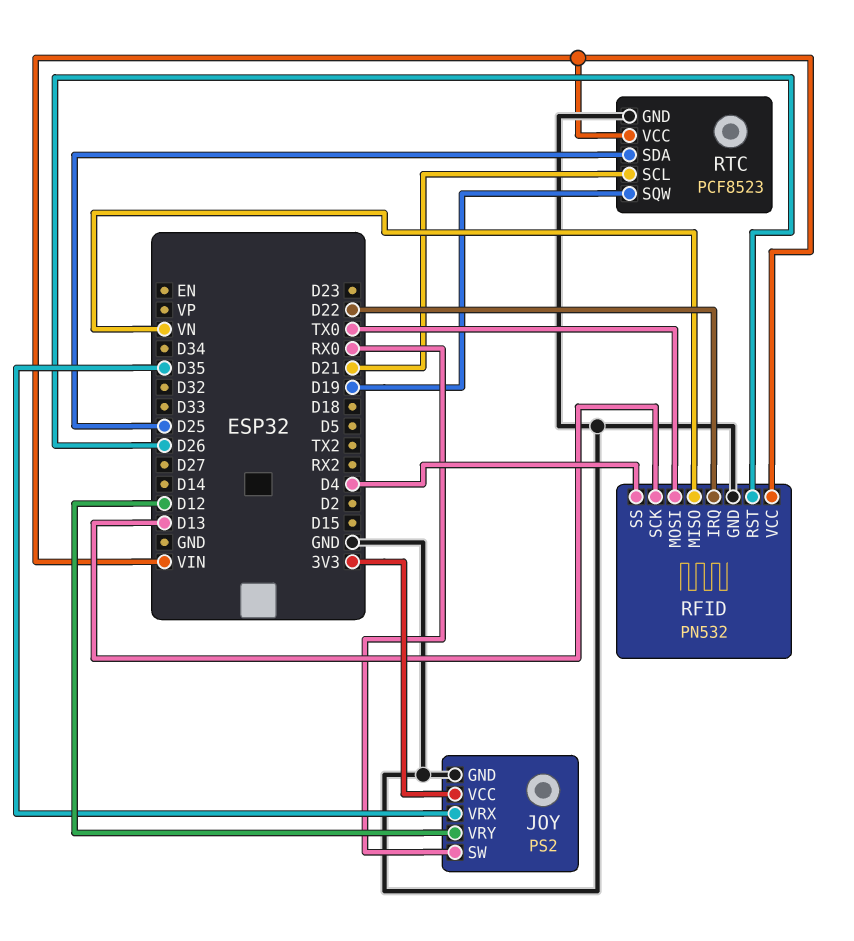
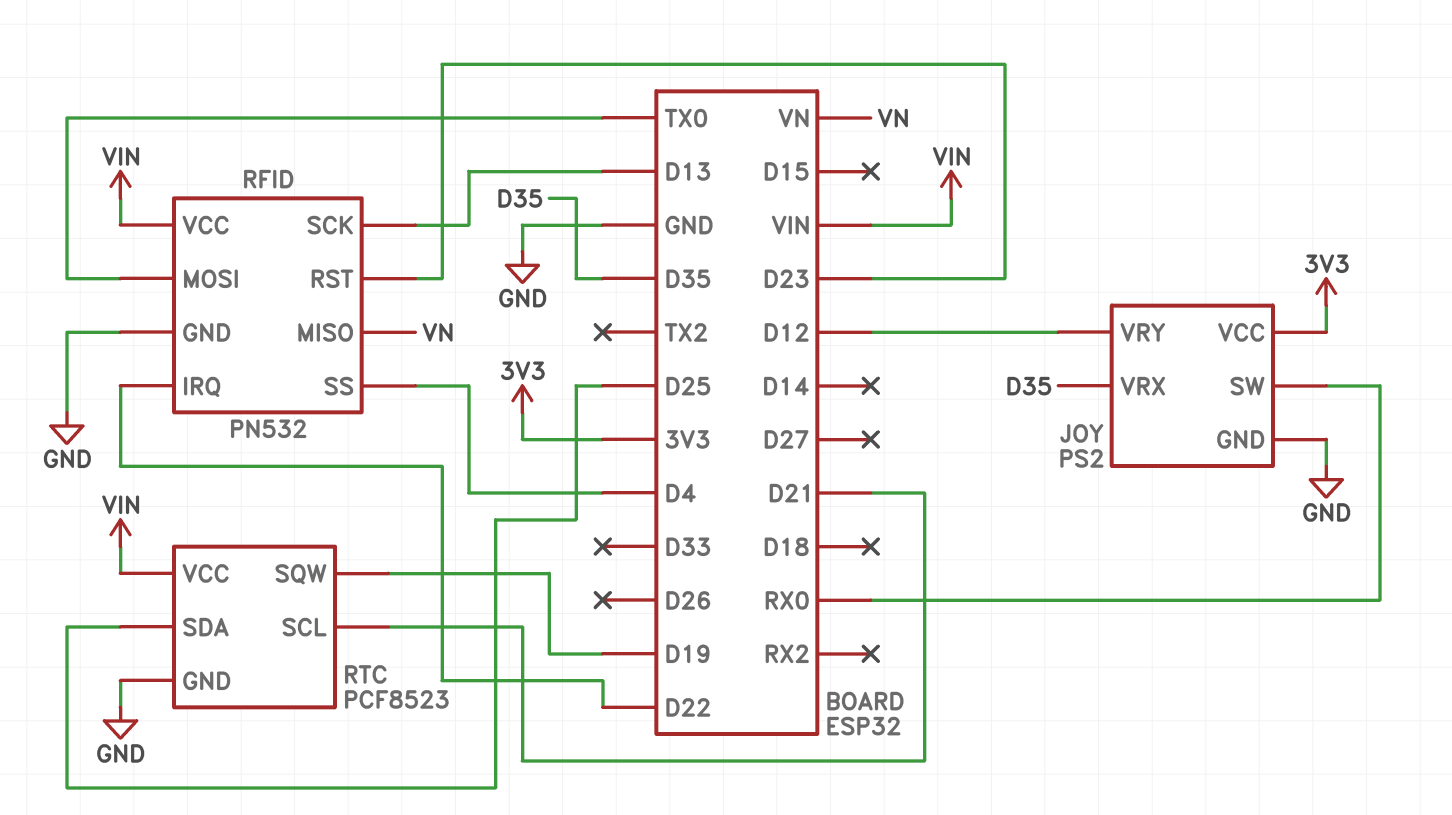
RFID pin RST: D26 -> D23

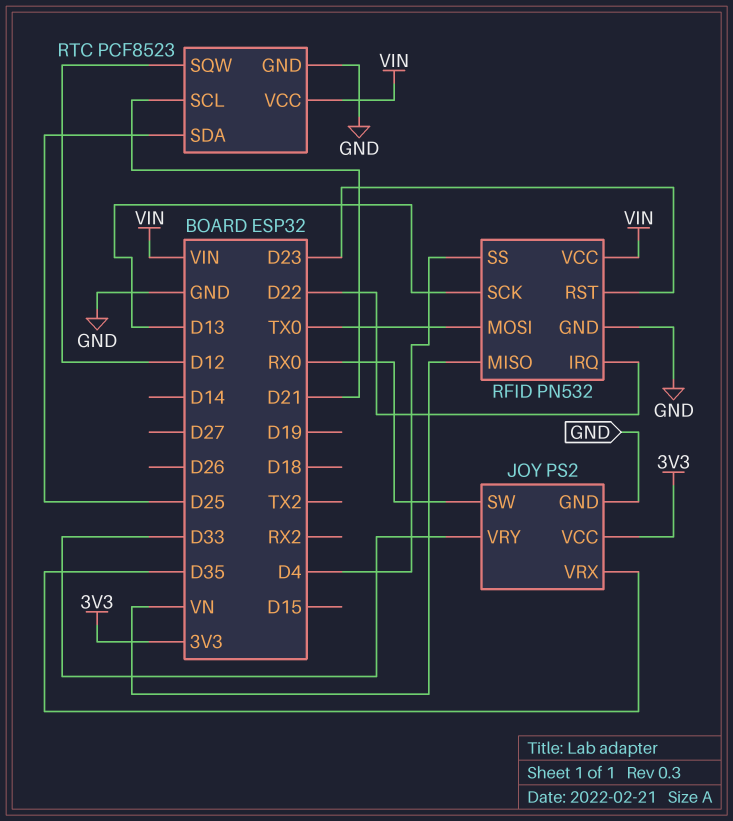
JOY pin VRY: D12 -> D33
RTC pin SQW: D19 -> D12

